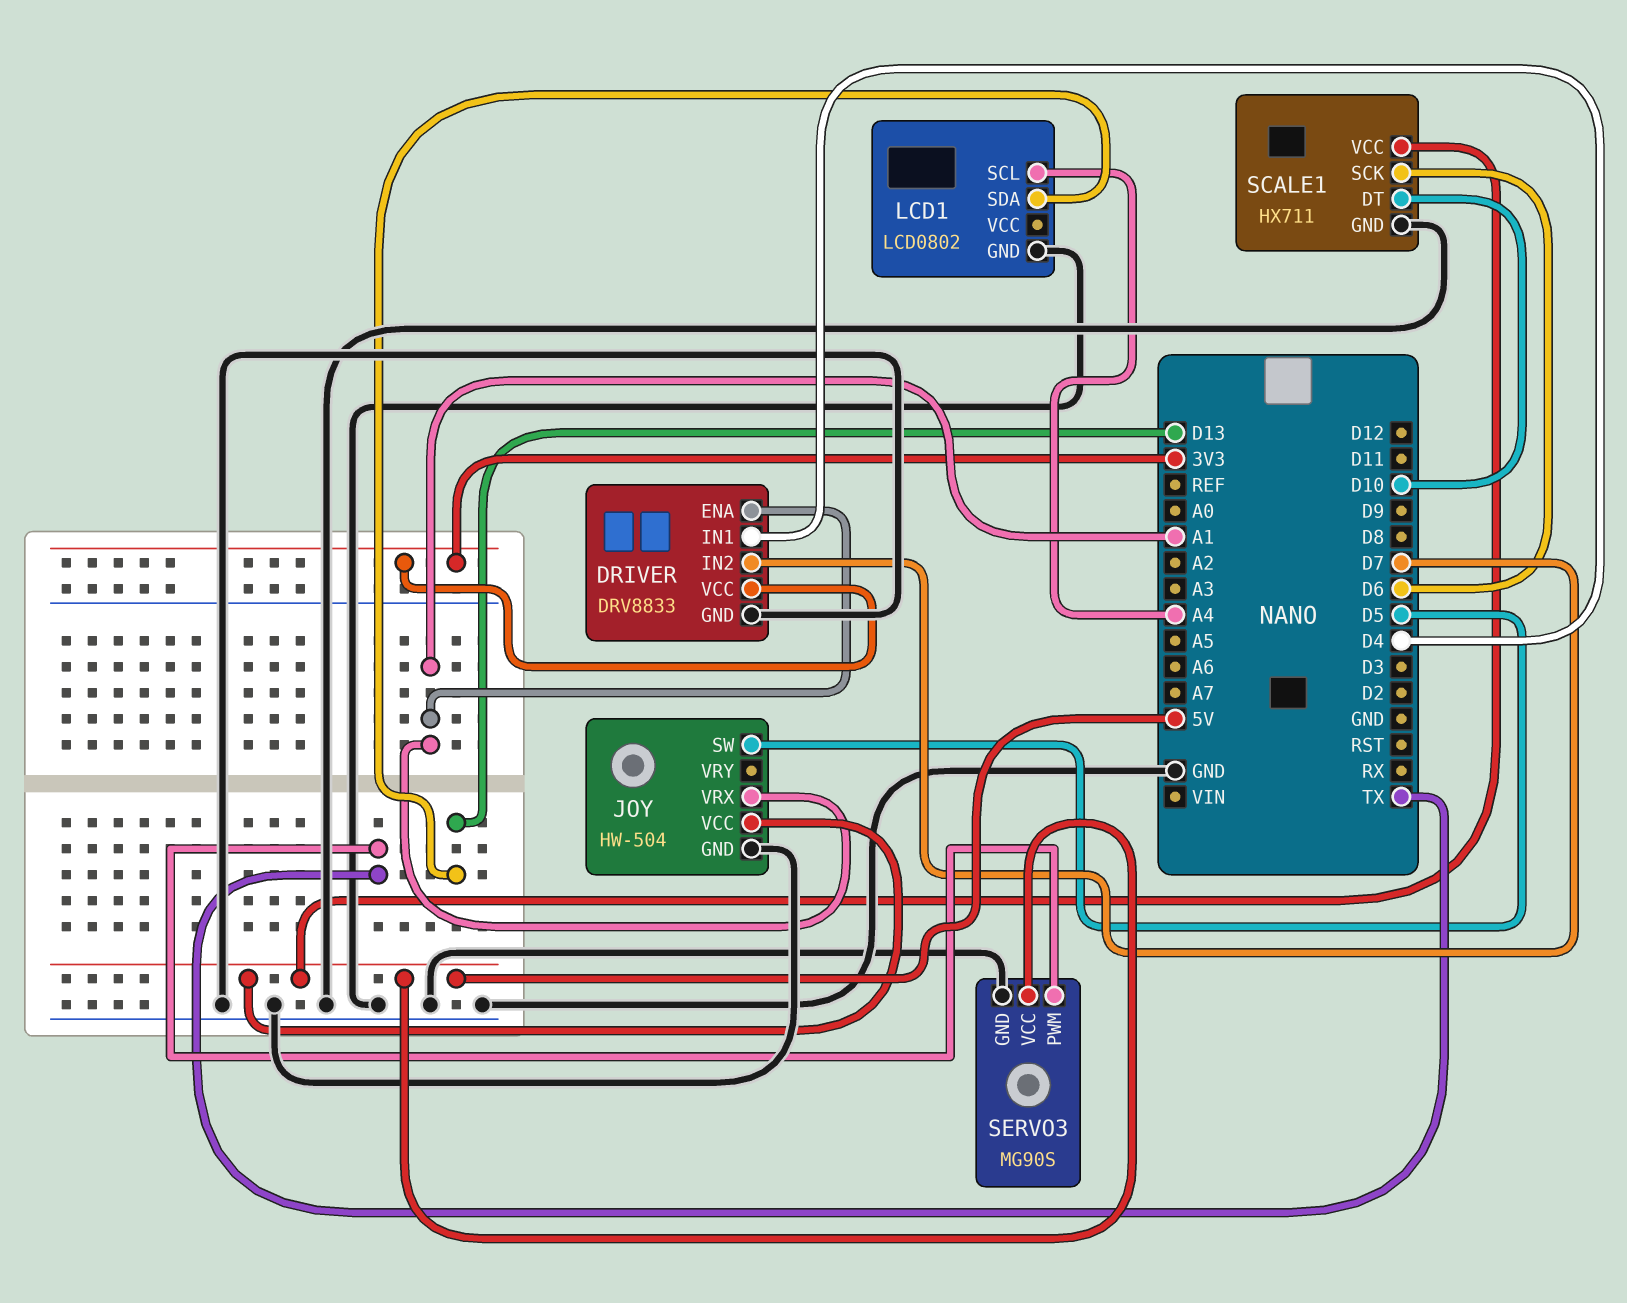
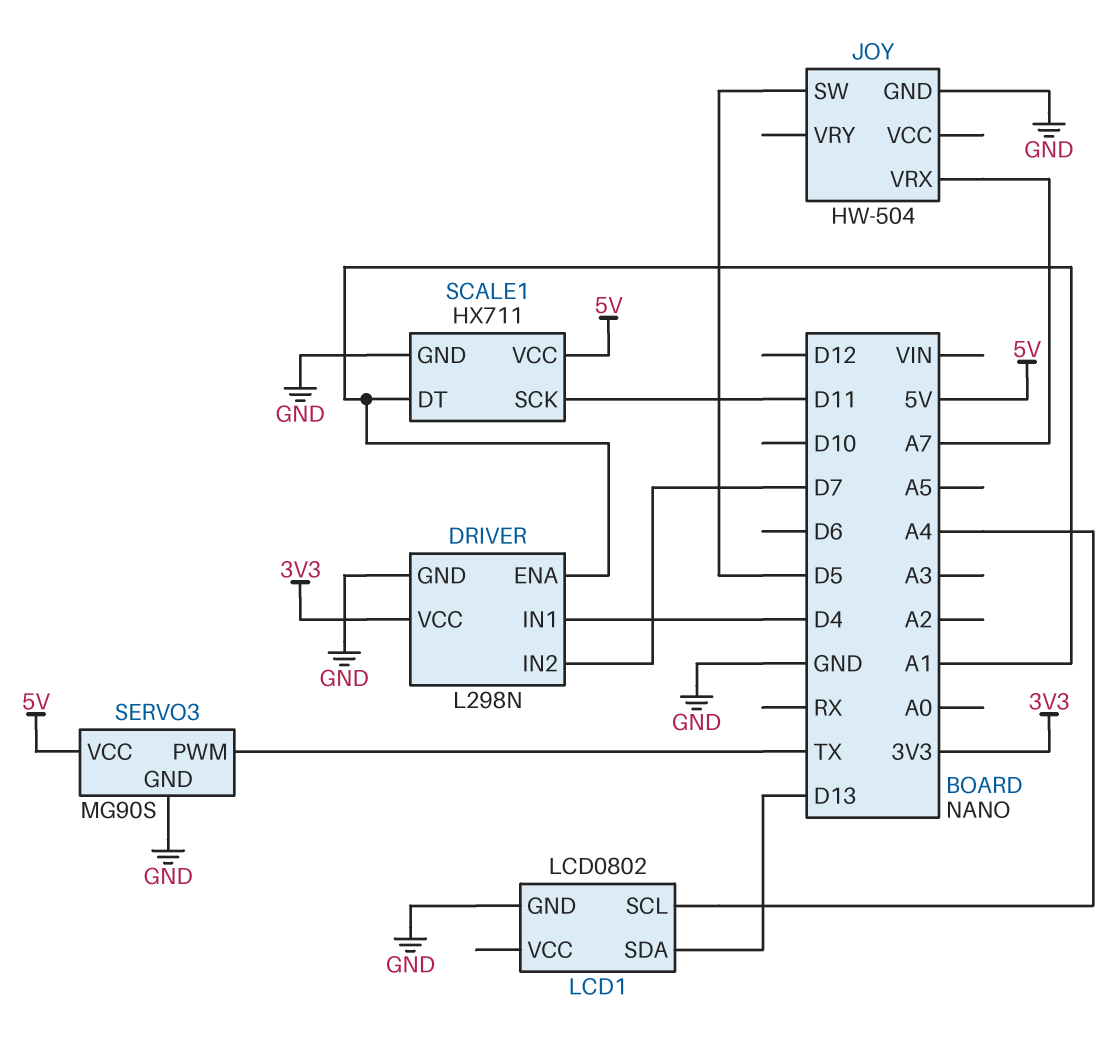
DRIVER: DRV8833 -> L298N
JOY pin VCC: 5V -> none
JOY pin VRX: A1 -> A7
SCALE1 pin DT: D10 -> A1
SCALE1 pin SCK: D6 -> D11

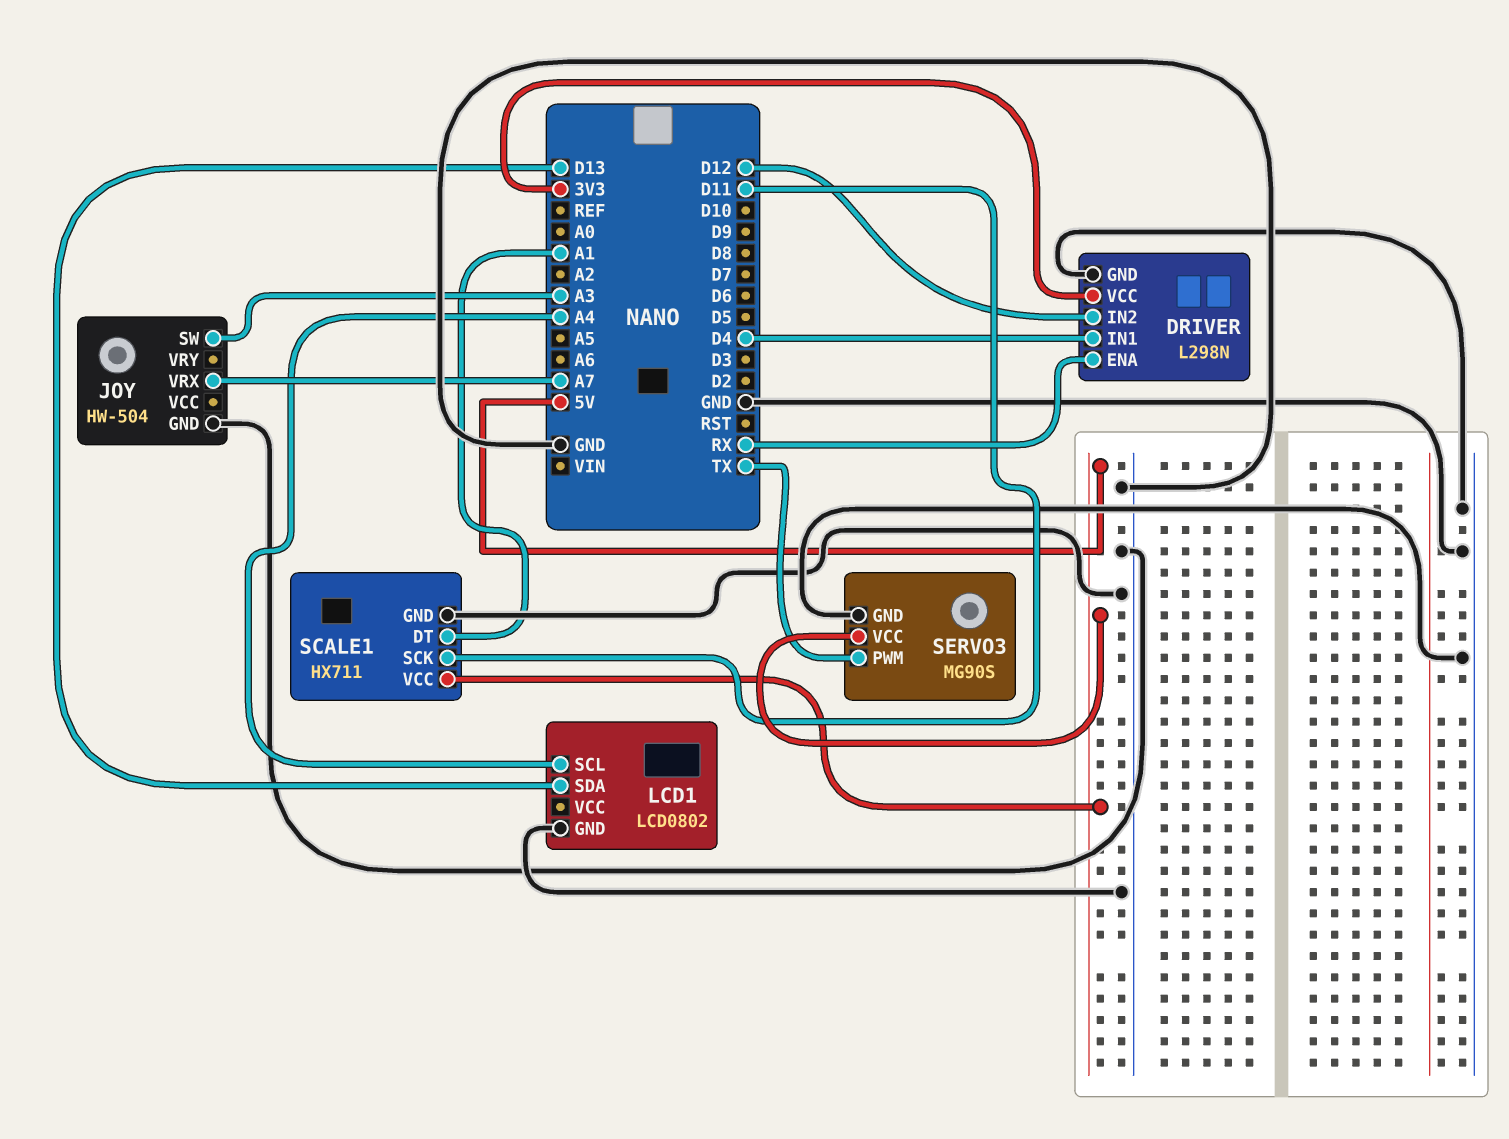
DRIVER pin ENA: A1 -> RX
DRIVER pin IN2: D7 -> D12
JOY pin SW: D5 -> A3

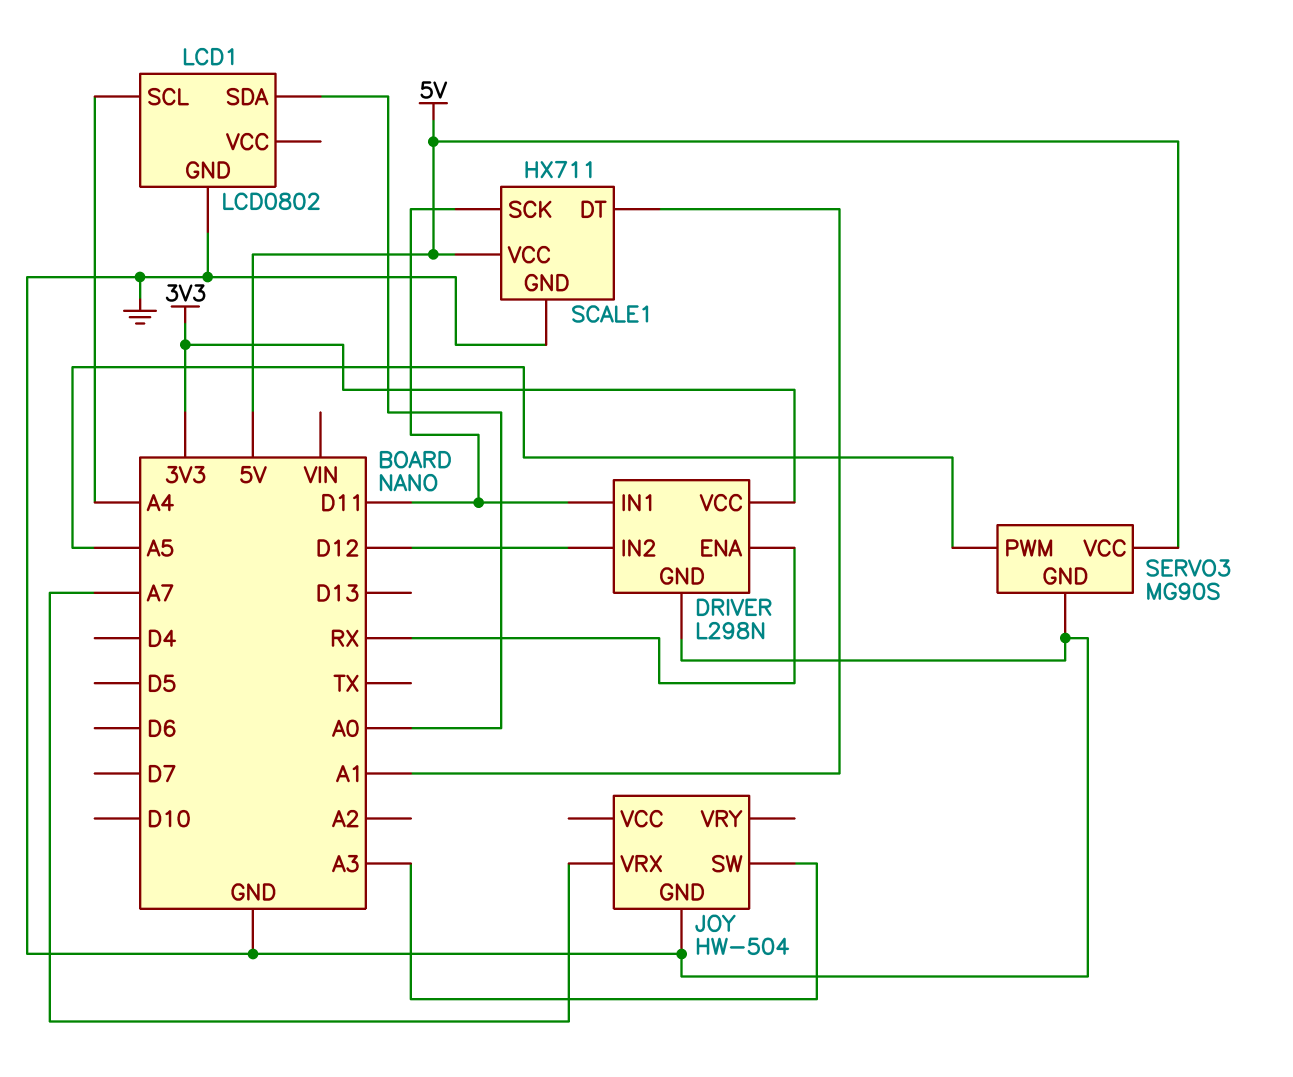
DRIVER pin IN1: D4 -> D11
LCD1 pin SDA: D13 -> A0
SERVO3 pin PWM: TX -> A5

